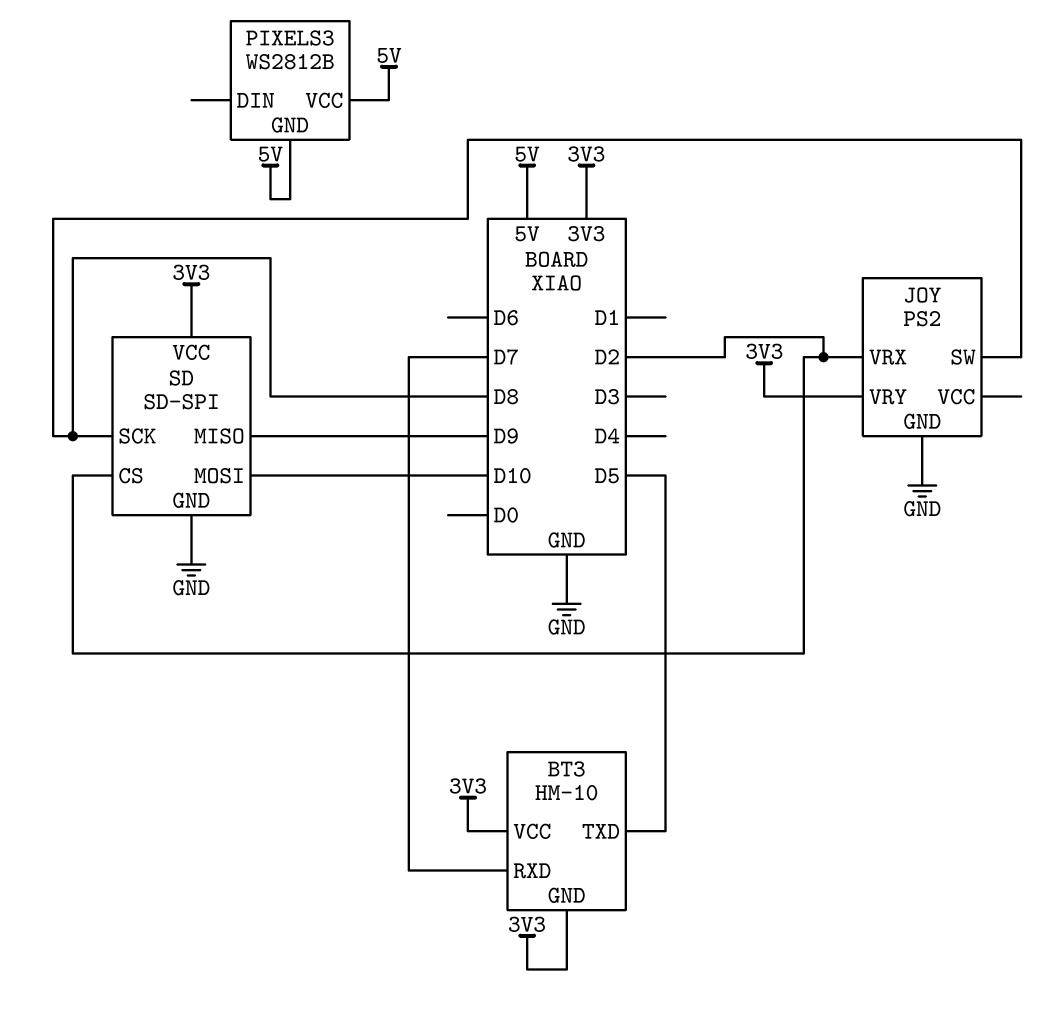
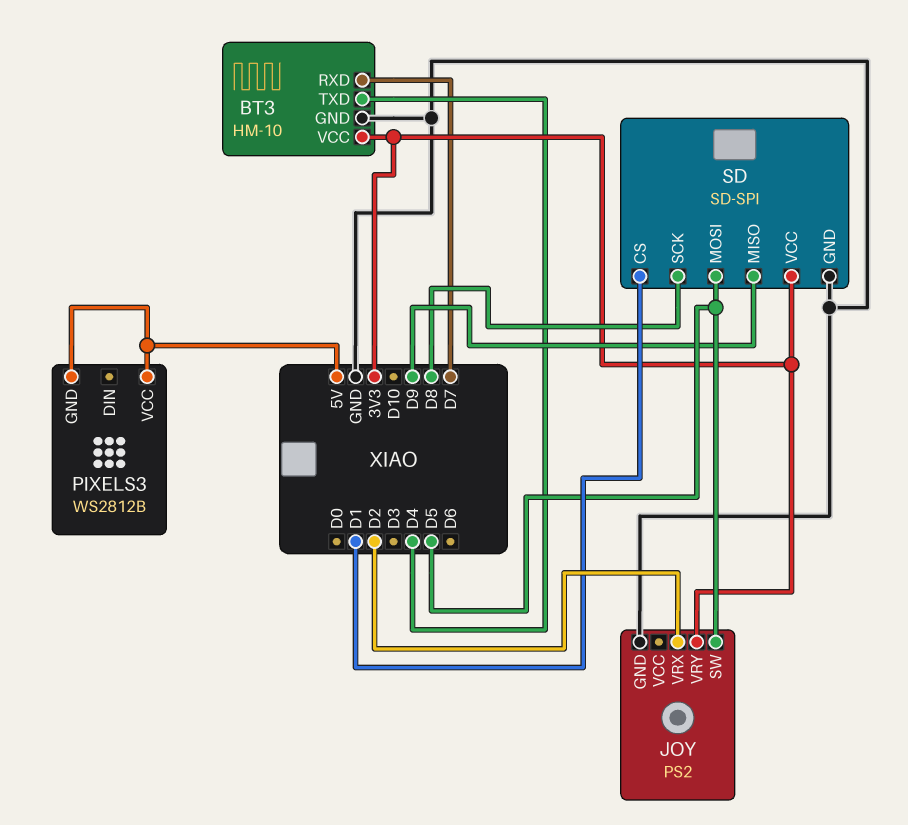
BT3 pin GND: 3V3 -> GND
BT3 pin TXD: D5 -> D4
JOY pin SW: D8 -> D5
SD pin CS: D2 -> D1
SD pin MOSI: D10 -> D5

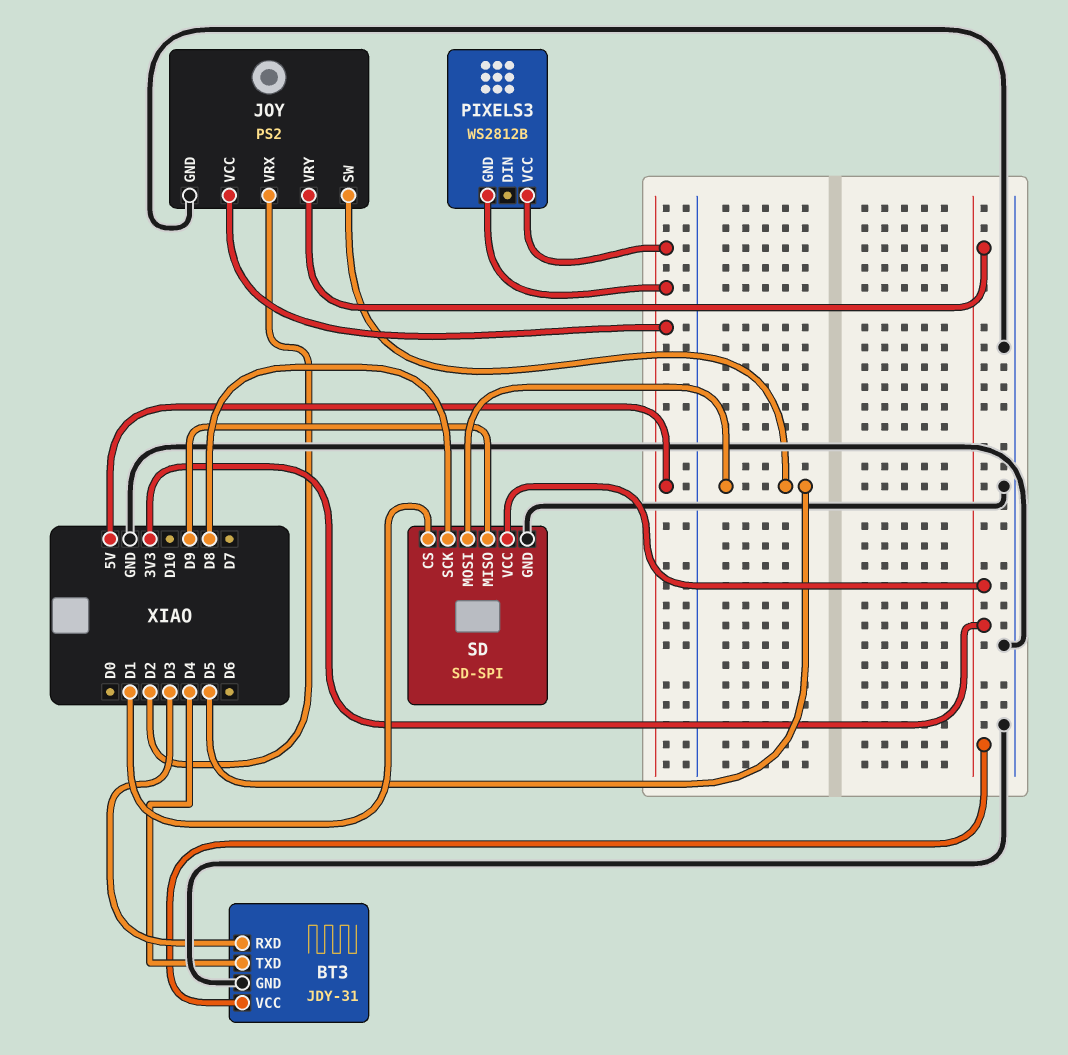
BT3: HM-10 -> JDY-31
BT3 pin RXD: D7 -> D3
JOY pin VCC: none -> 5V

